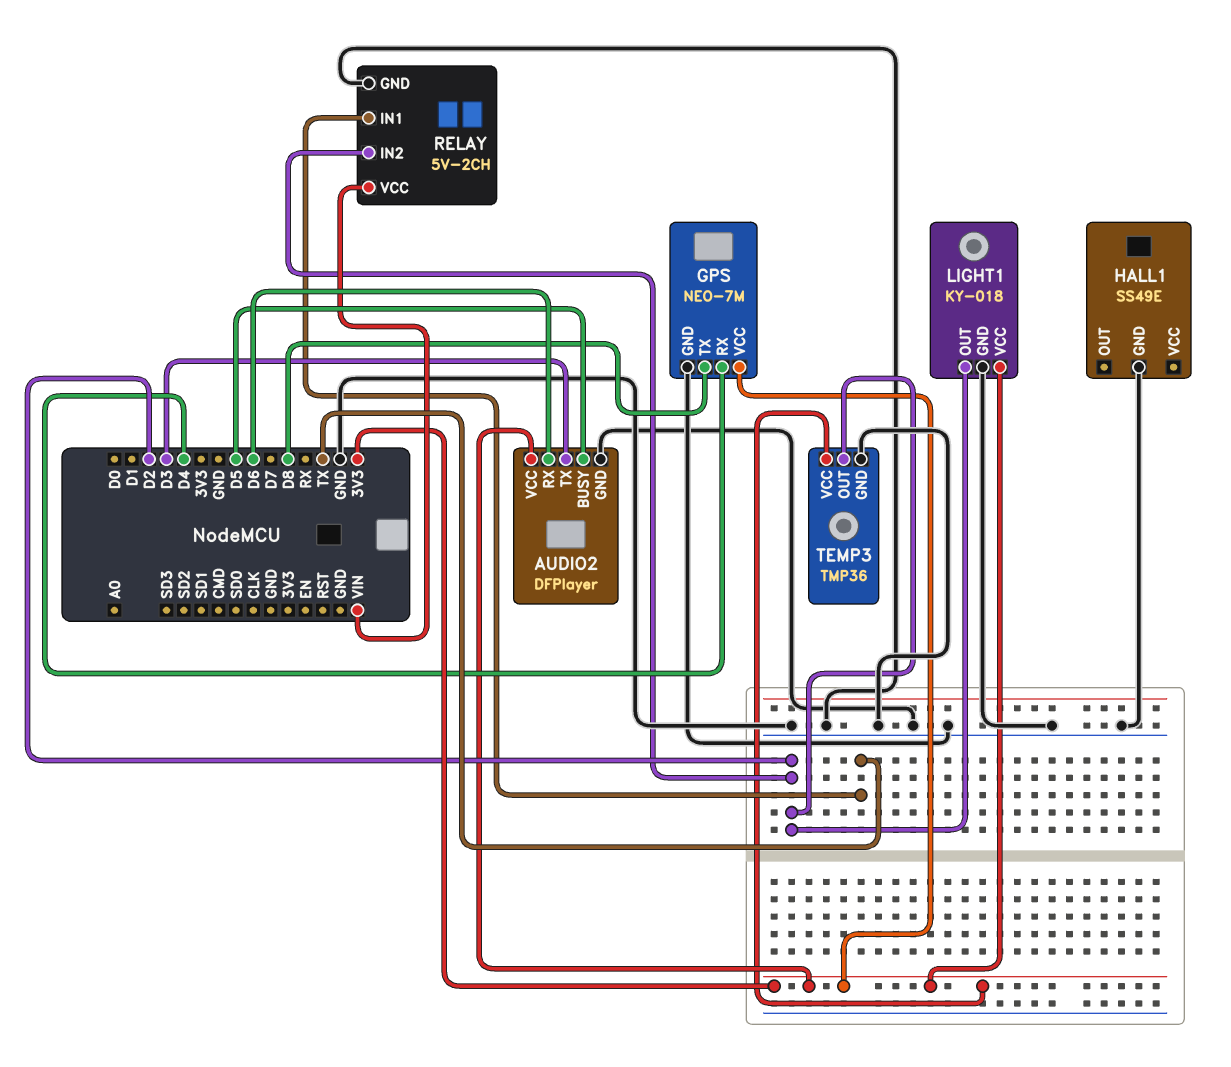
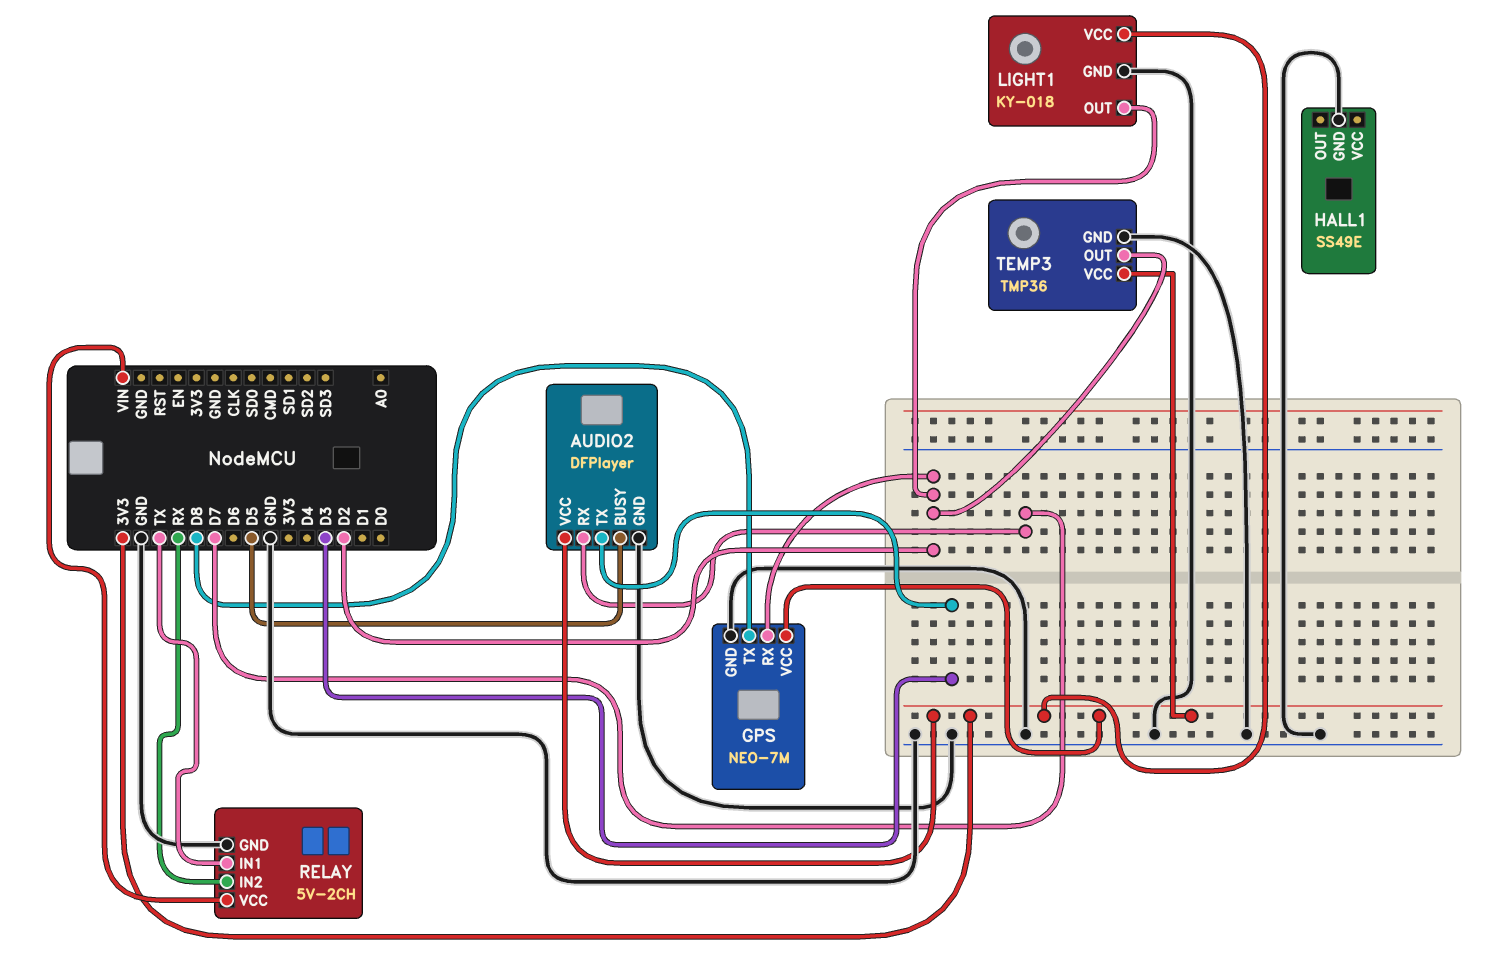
AUDIO2 pin RX: D6 -> D7
GPS pin RX: D4 -> D2
RELAY pin IN2: D2 -> RX

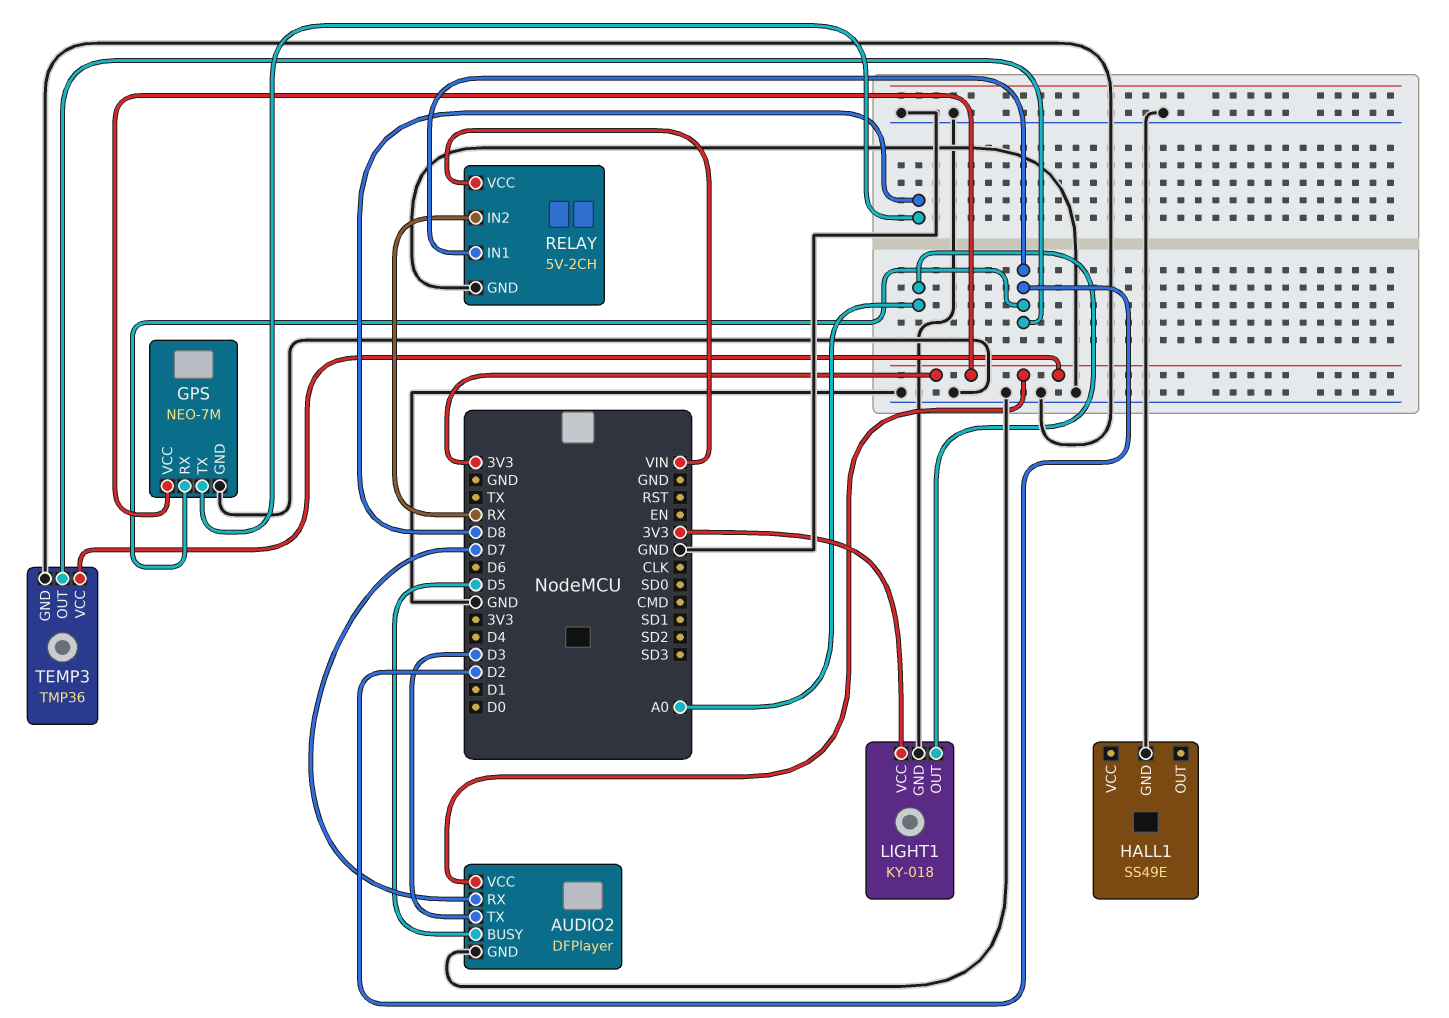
LIGHT1 pin OUT: D2 -> A0
RELAY pin IN1: TX -> D2

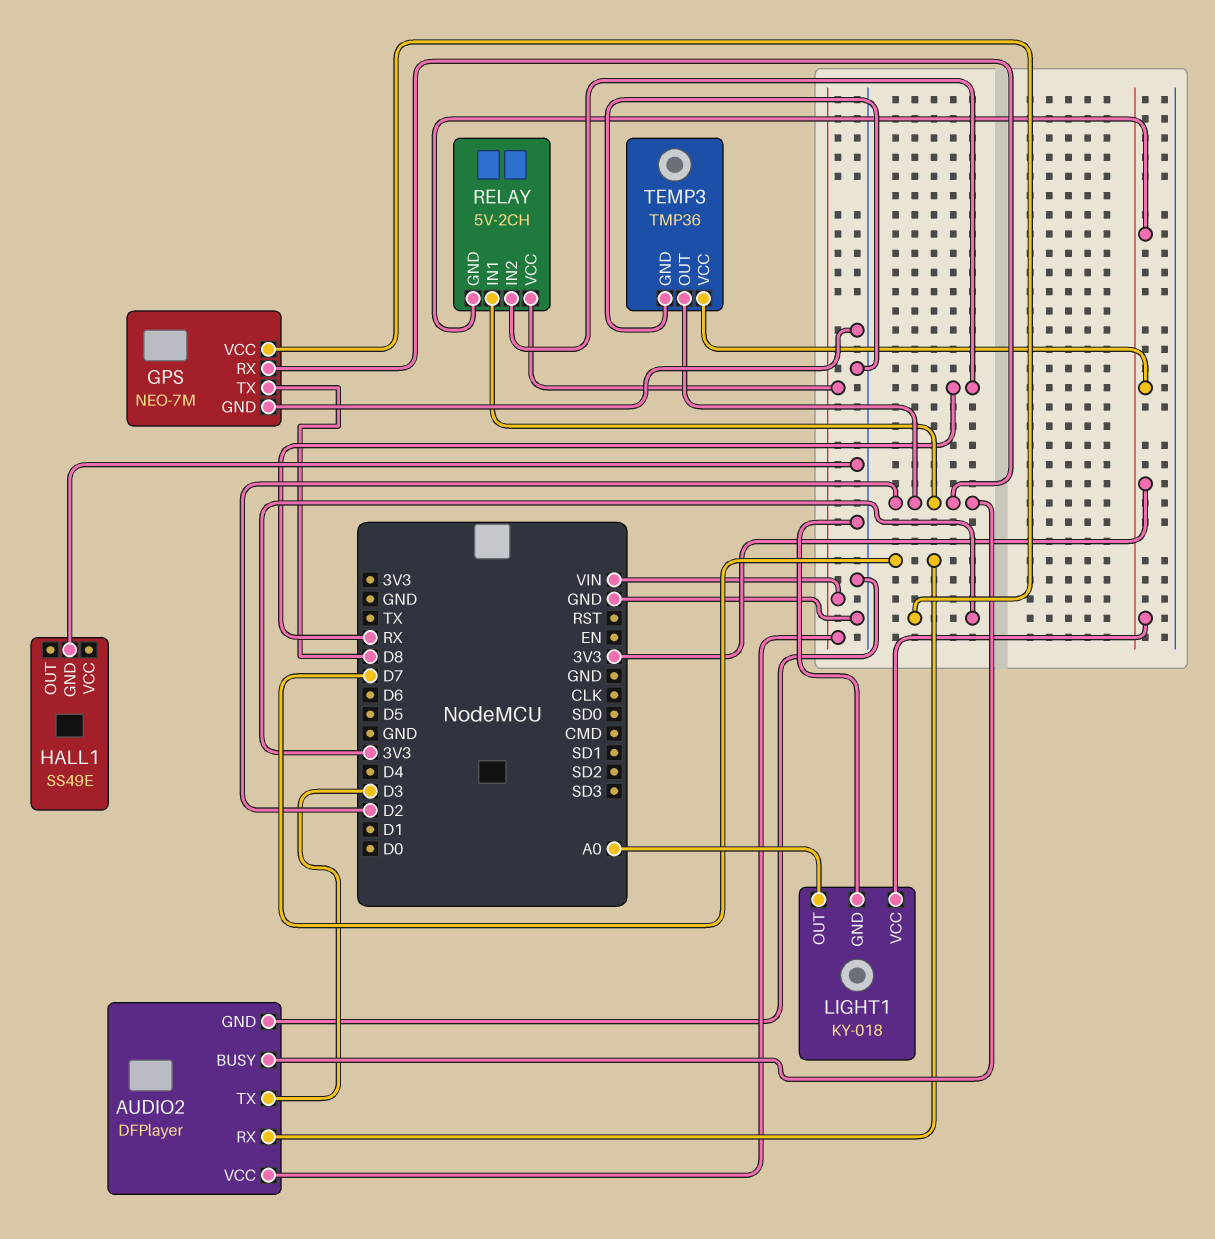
AUDIO2 pin BUSY: D5 -> D2
AUDIO2 pin VCC: 3V3 -> VIN
RELAY pin GND: GND -> 3V3

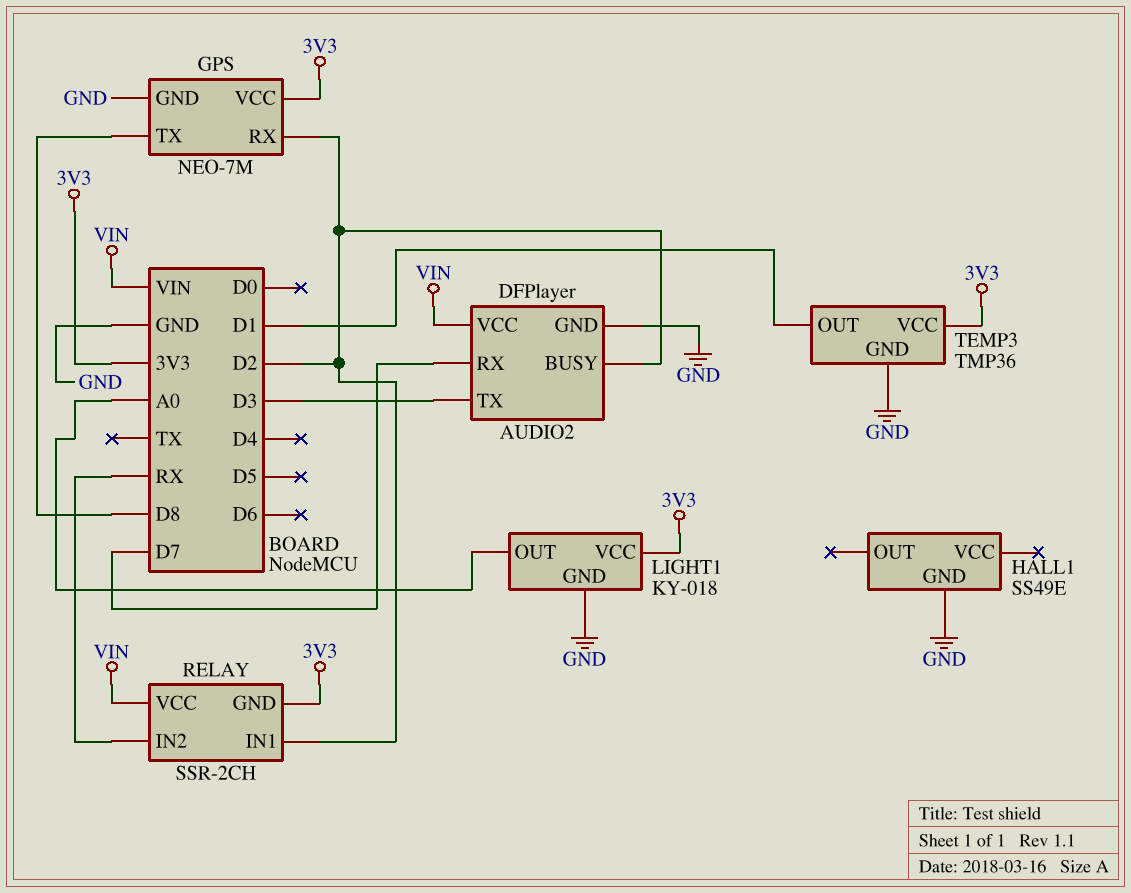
RELAY: 5V-2CH -> SSR-2CH
TEMP3 pin OUT: D2 -> D1

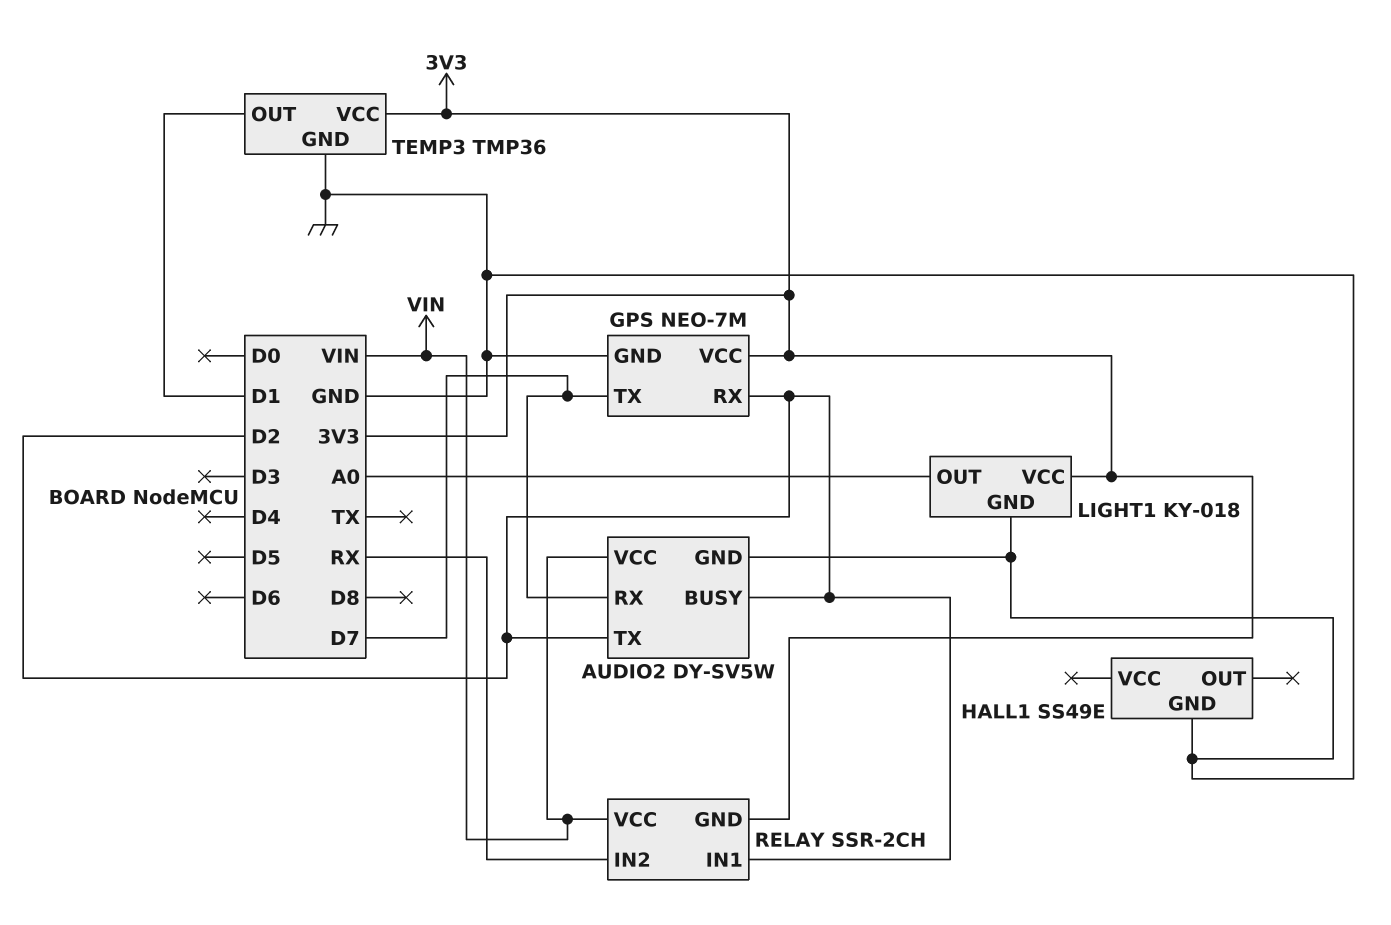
AUDIO2: DFPlayer -> DY-SV5W
AUDIO2 pin TX: D3 -> D2
GPS pin TX: D8 -> D7

